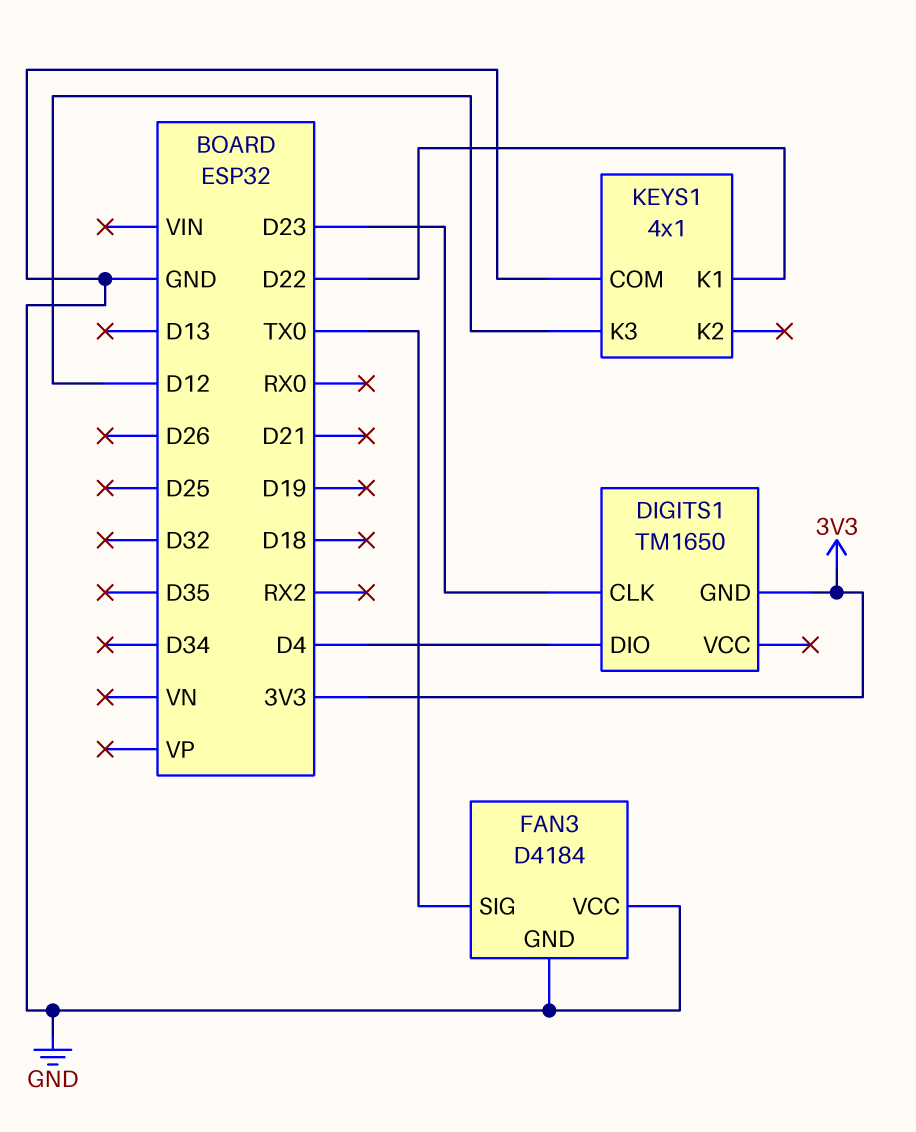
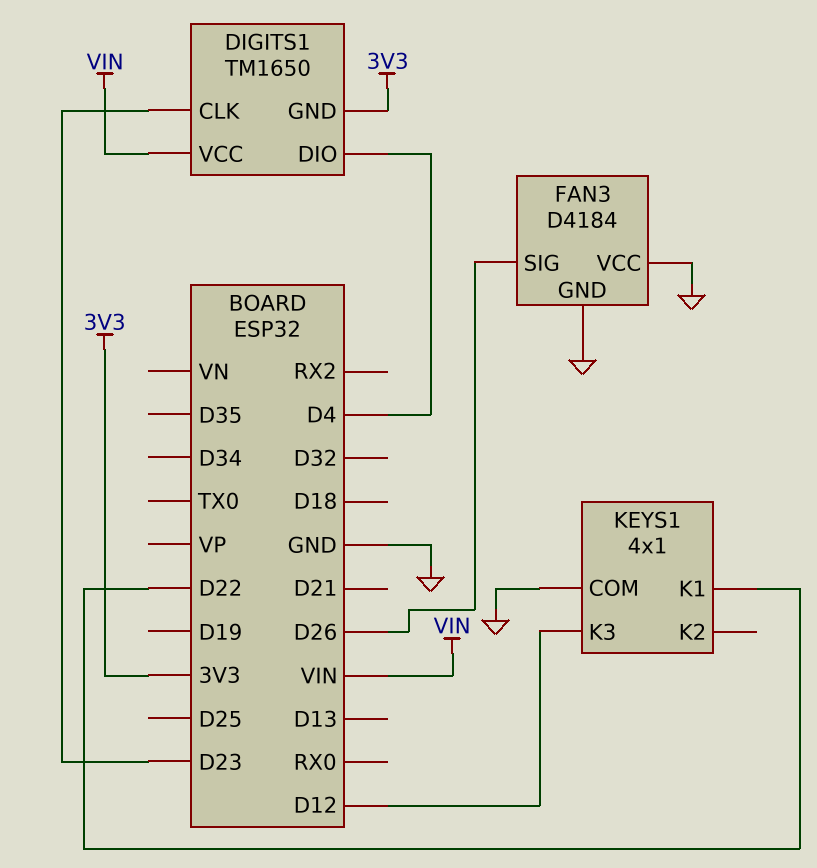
DIGITS1 pin VCC: none -> VIN
FAN3 pin SIG: TX0 -> D26

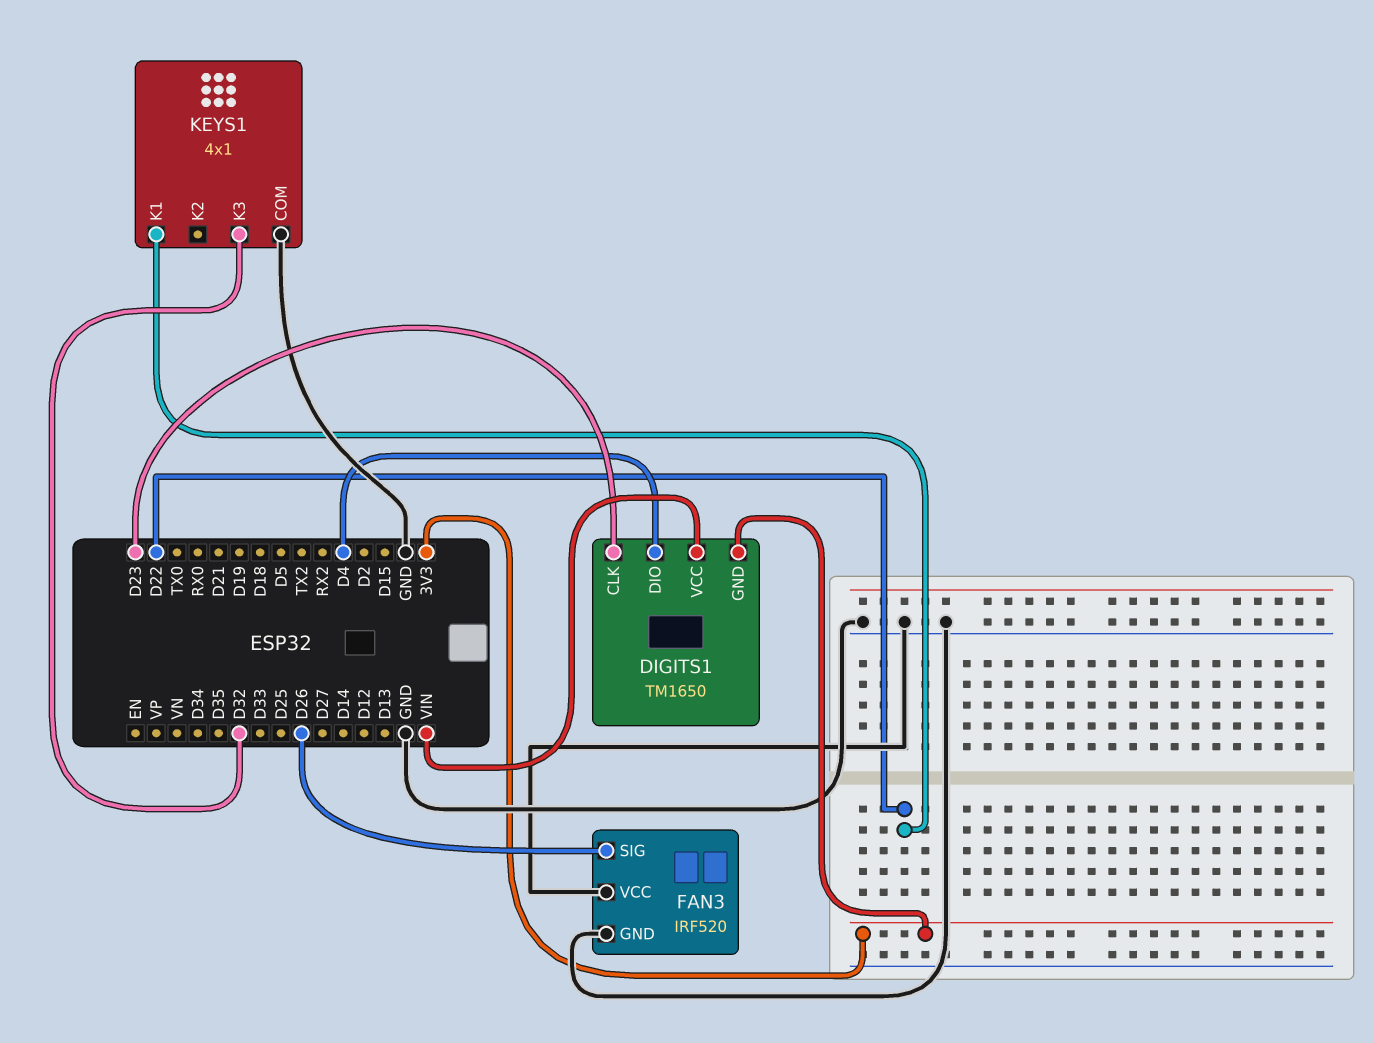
FAN3: D4184 -> IRF520
KEYS1 pin K3: D12 -> D32

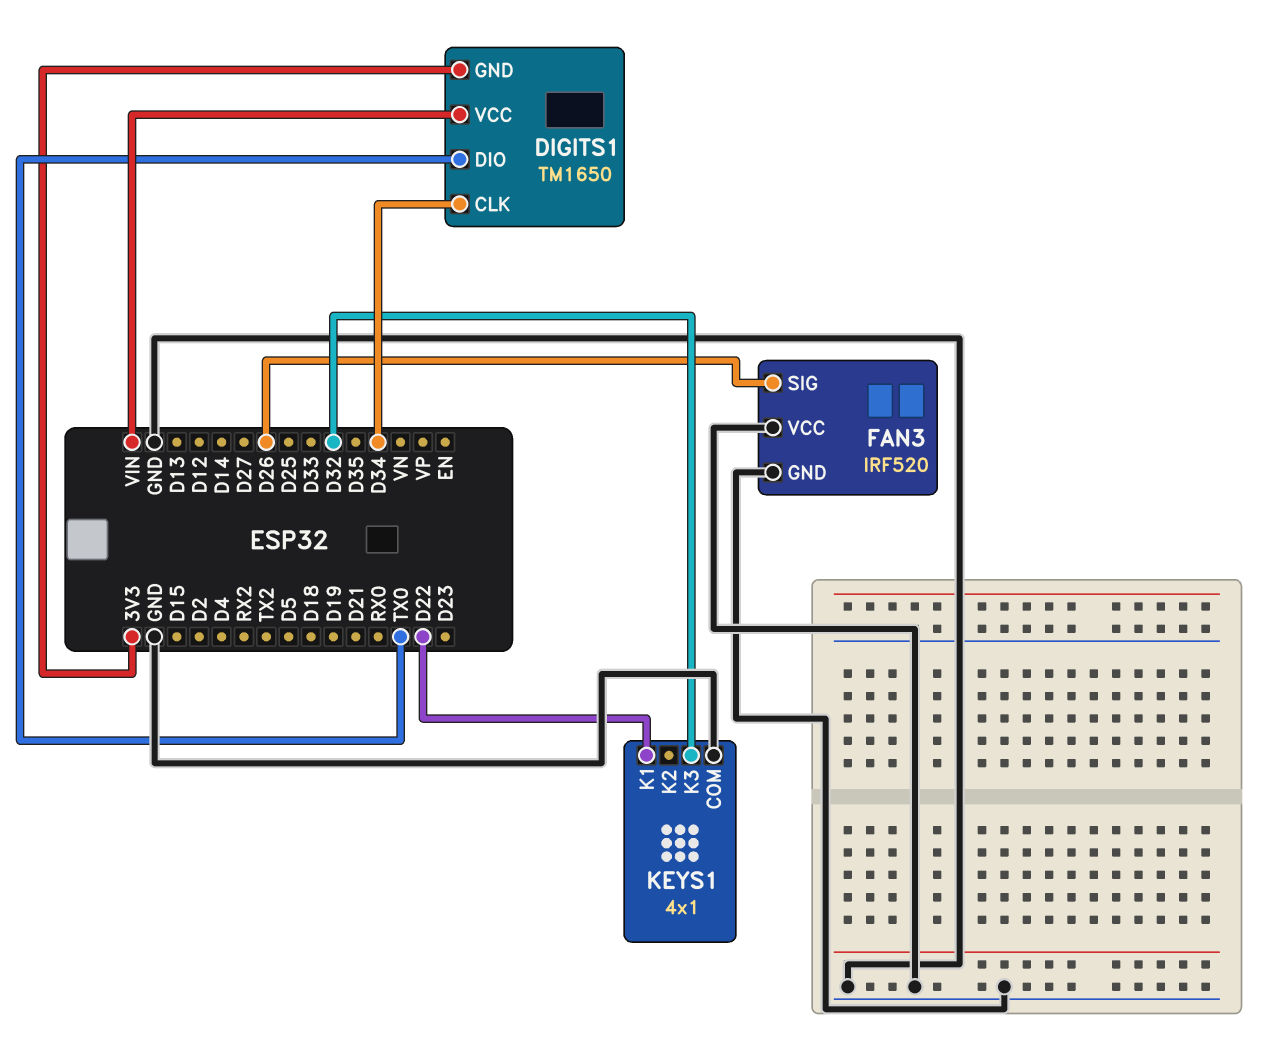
DIGITS1 pin CLK: D23 -> D34
DIGITS1 pin DIO: D4 -> TX0

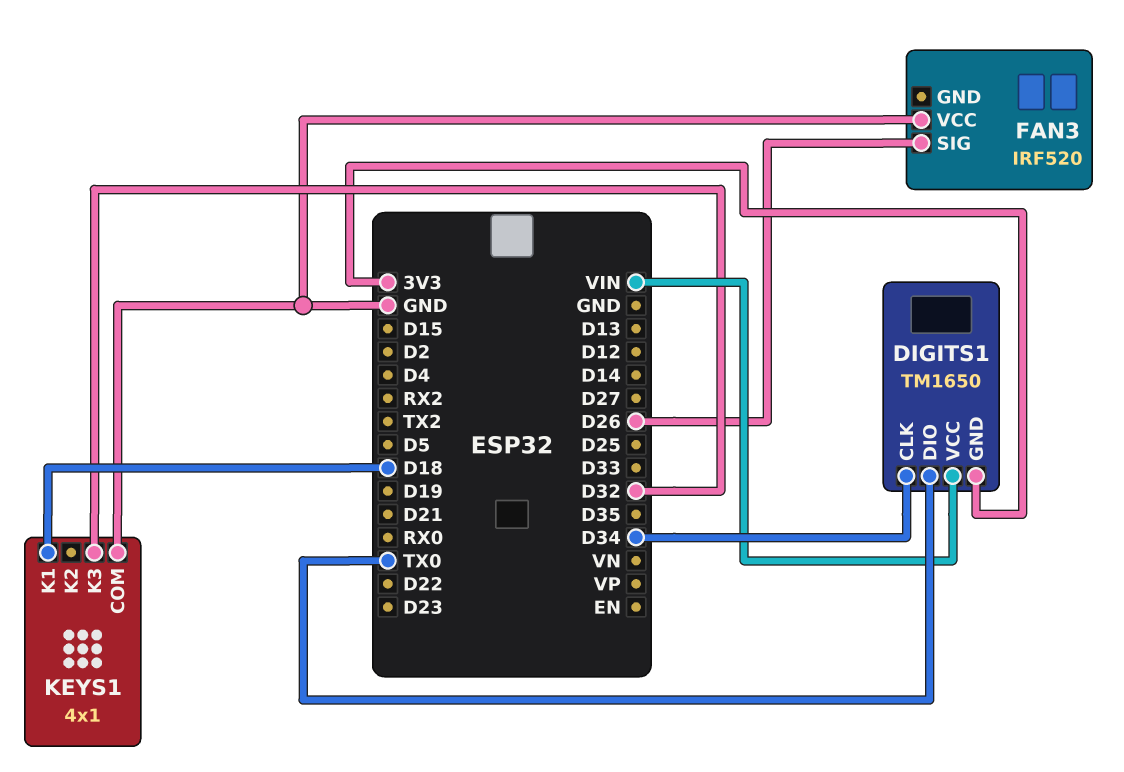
FAN3 pin GND: GND -> none
KEYS1 pin K1: D22 -> D18

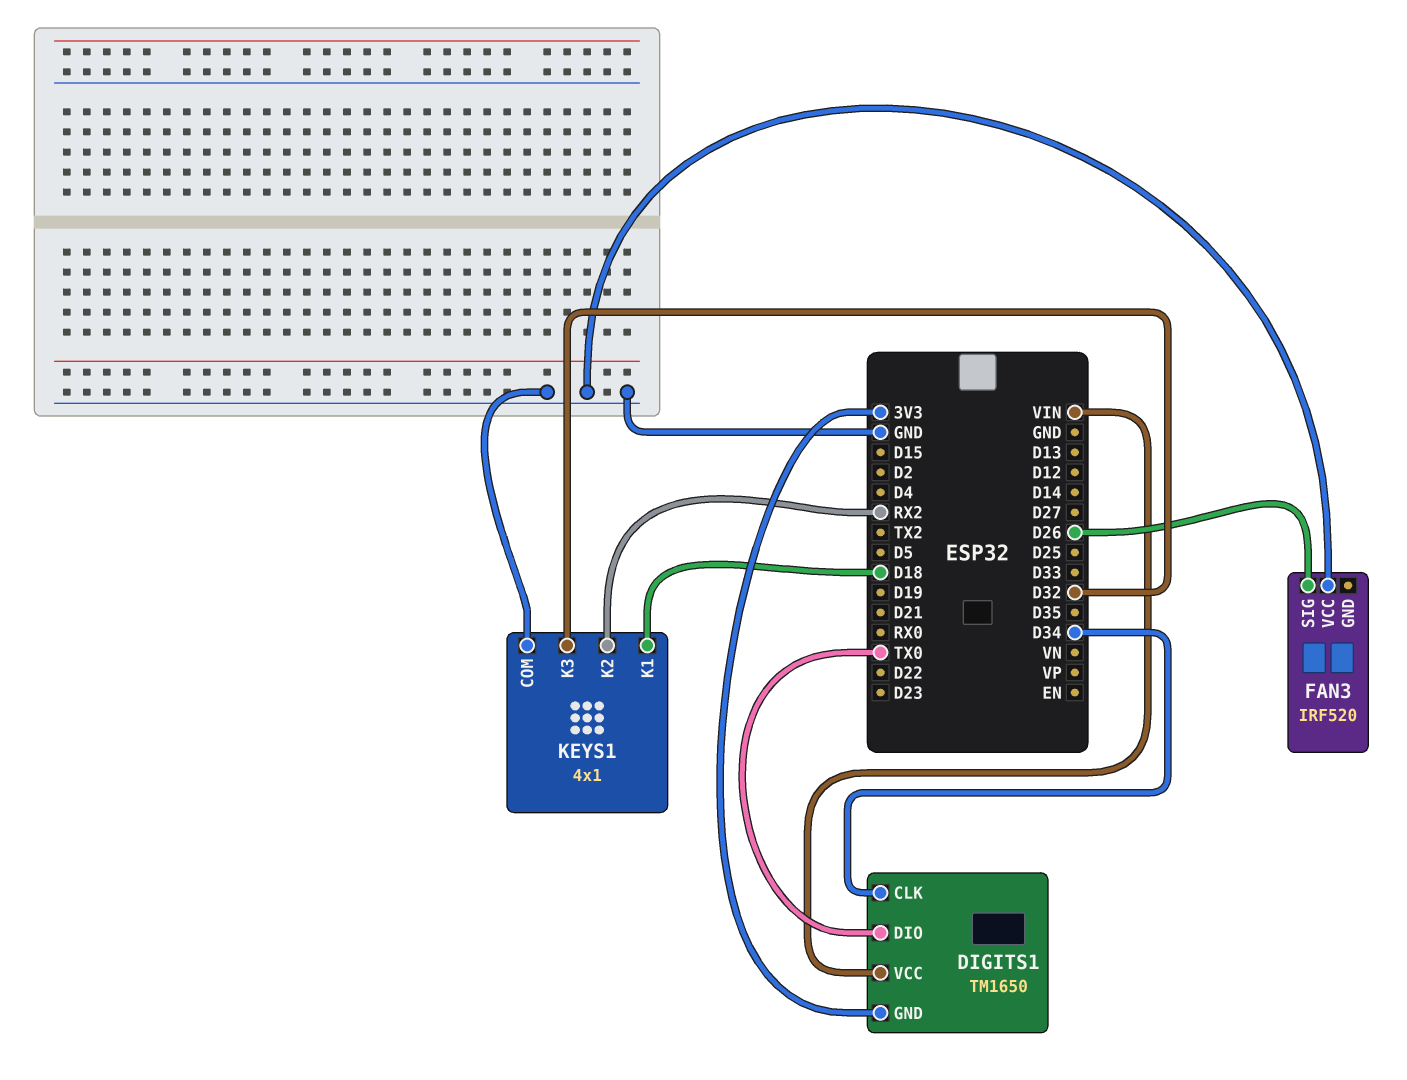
KEYS1 pin K2: none -> RX2

